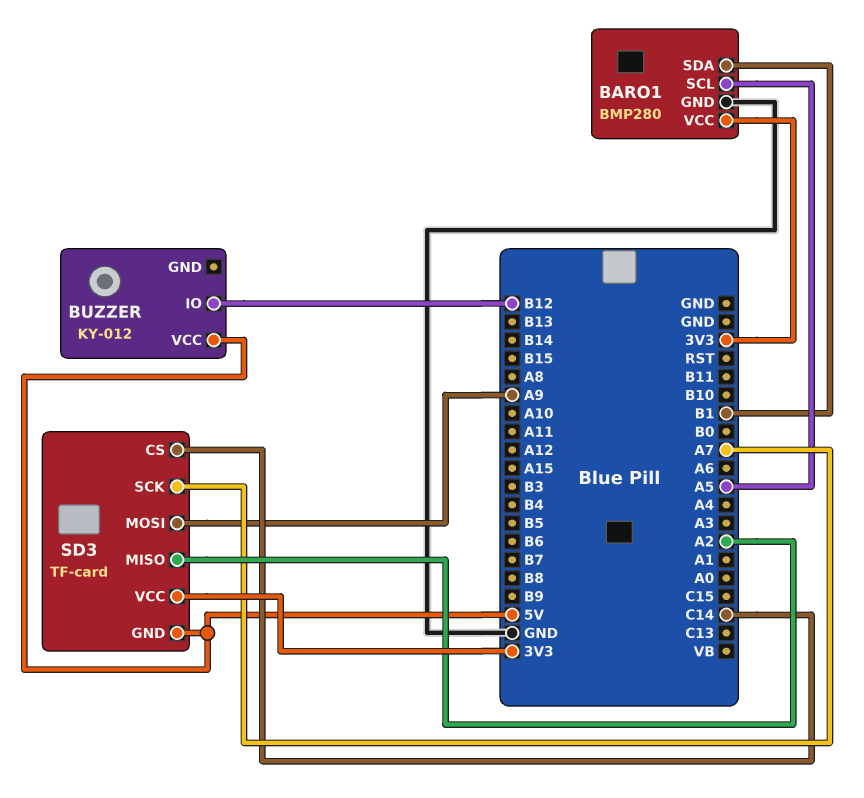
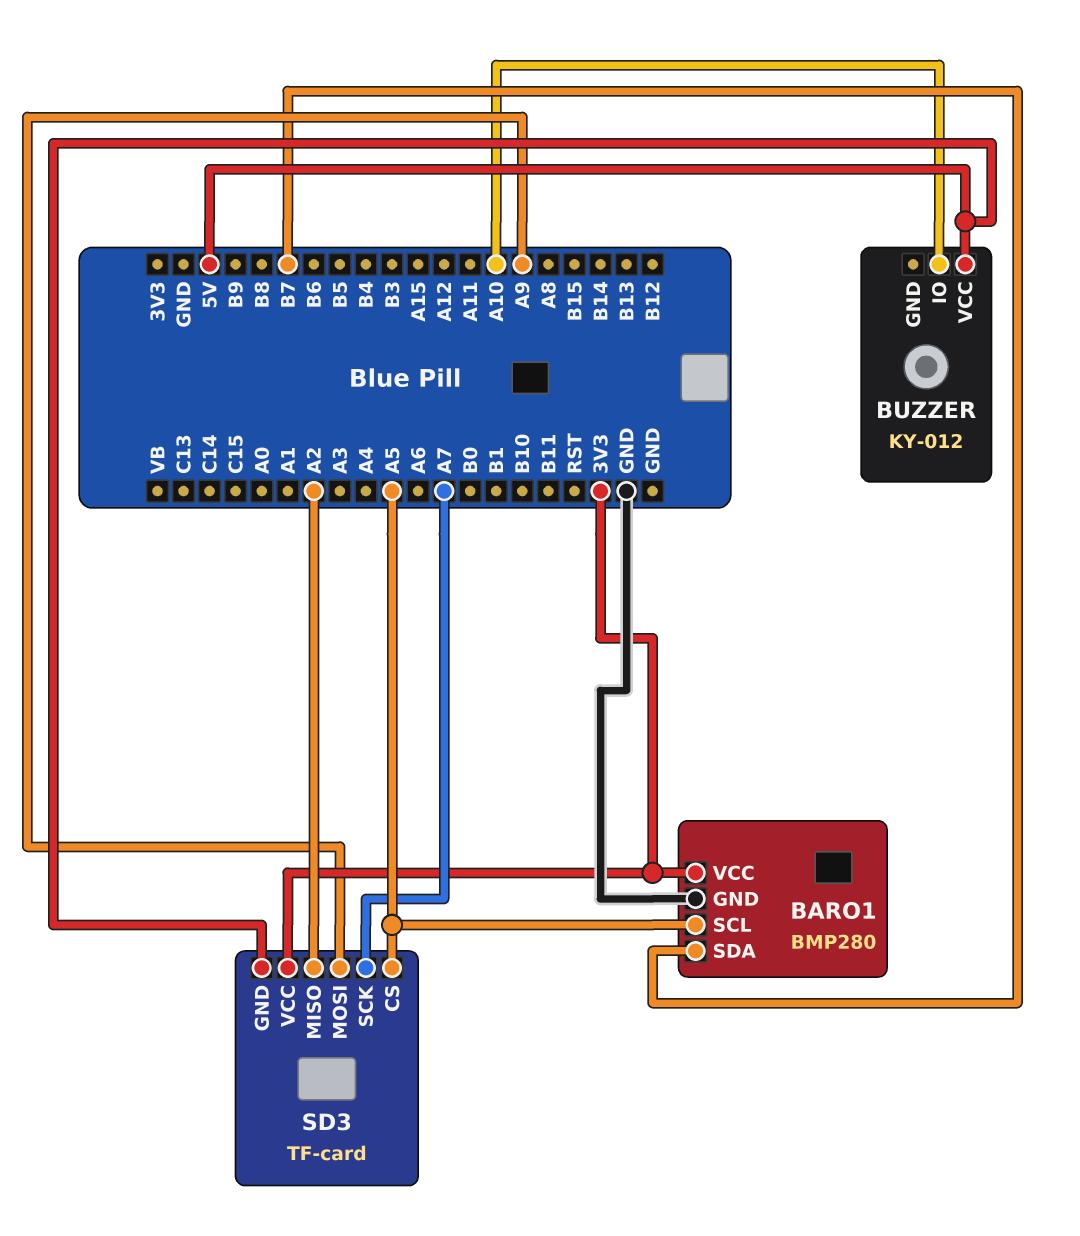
BARO1 pin SDA: B1 -> B7
BUZZER pin IO: B12 -> A10
SD3 pin CS: C14 -> A5

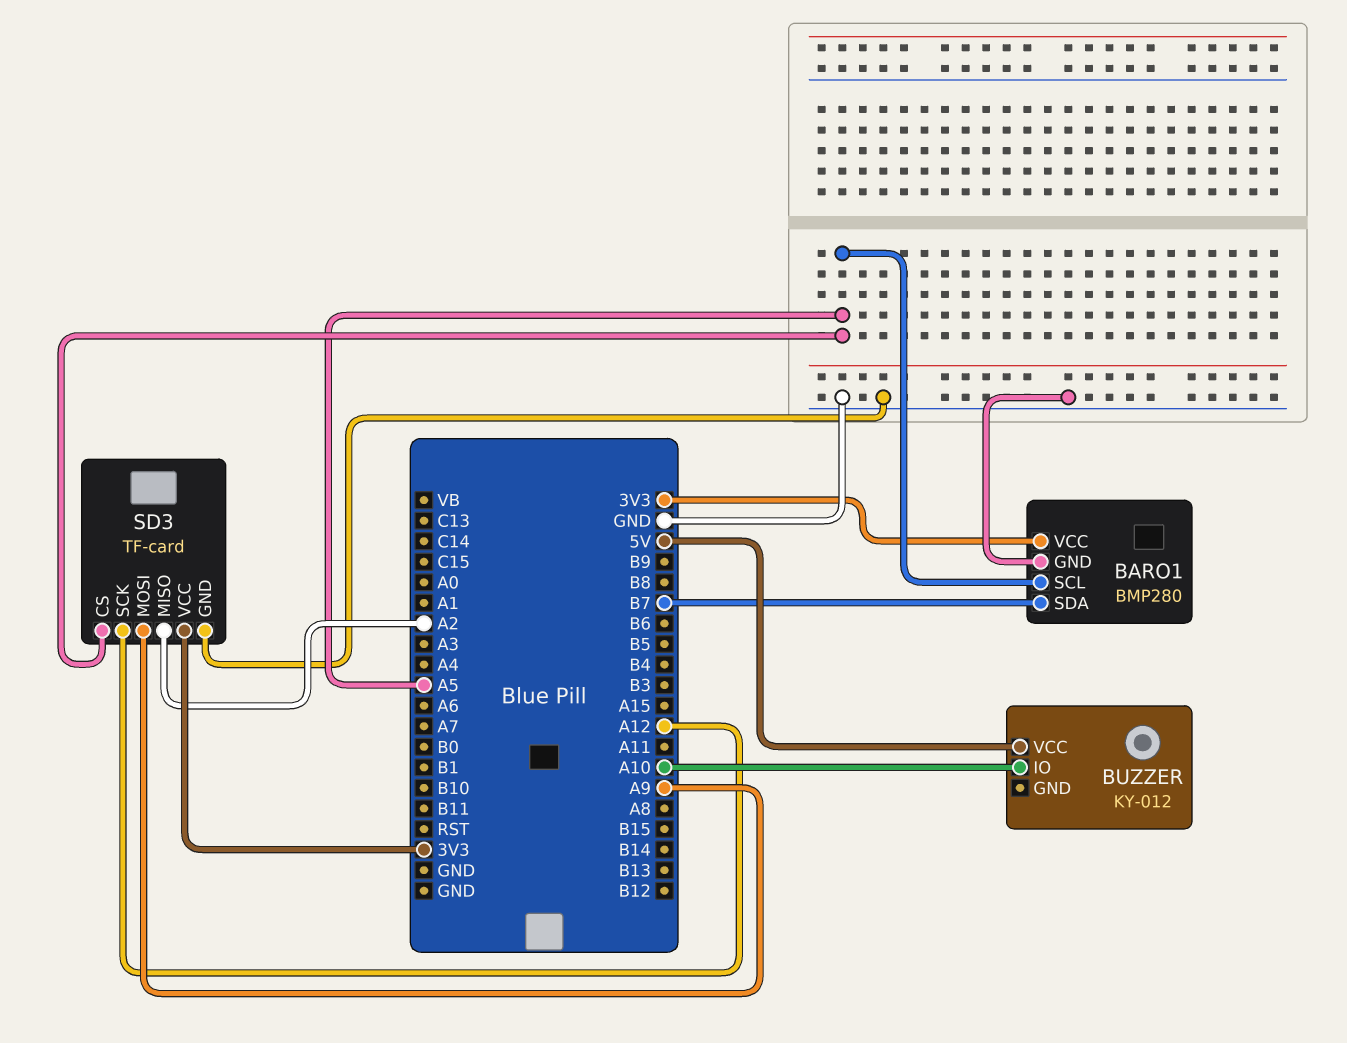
SD3 pin GND: 5V -> GND
SD3 pin SCK: A7 -> A12

